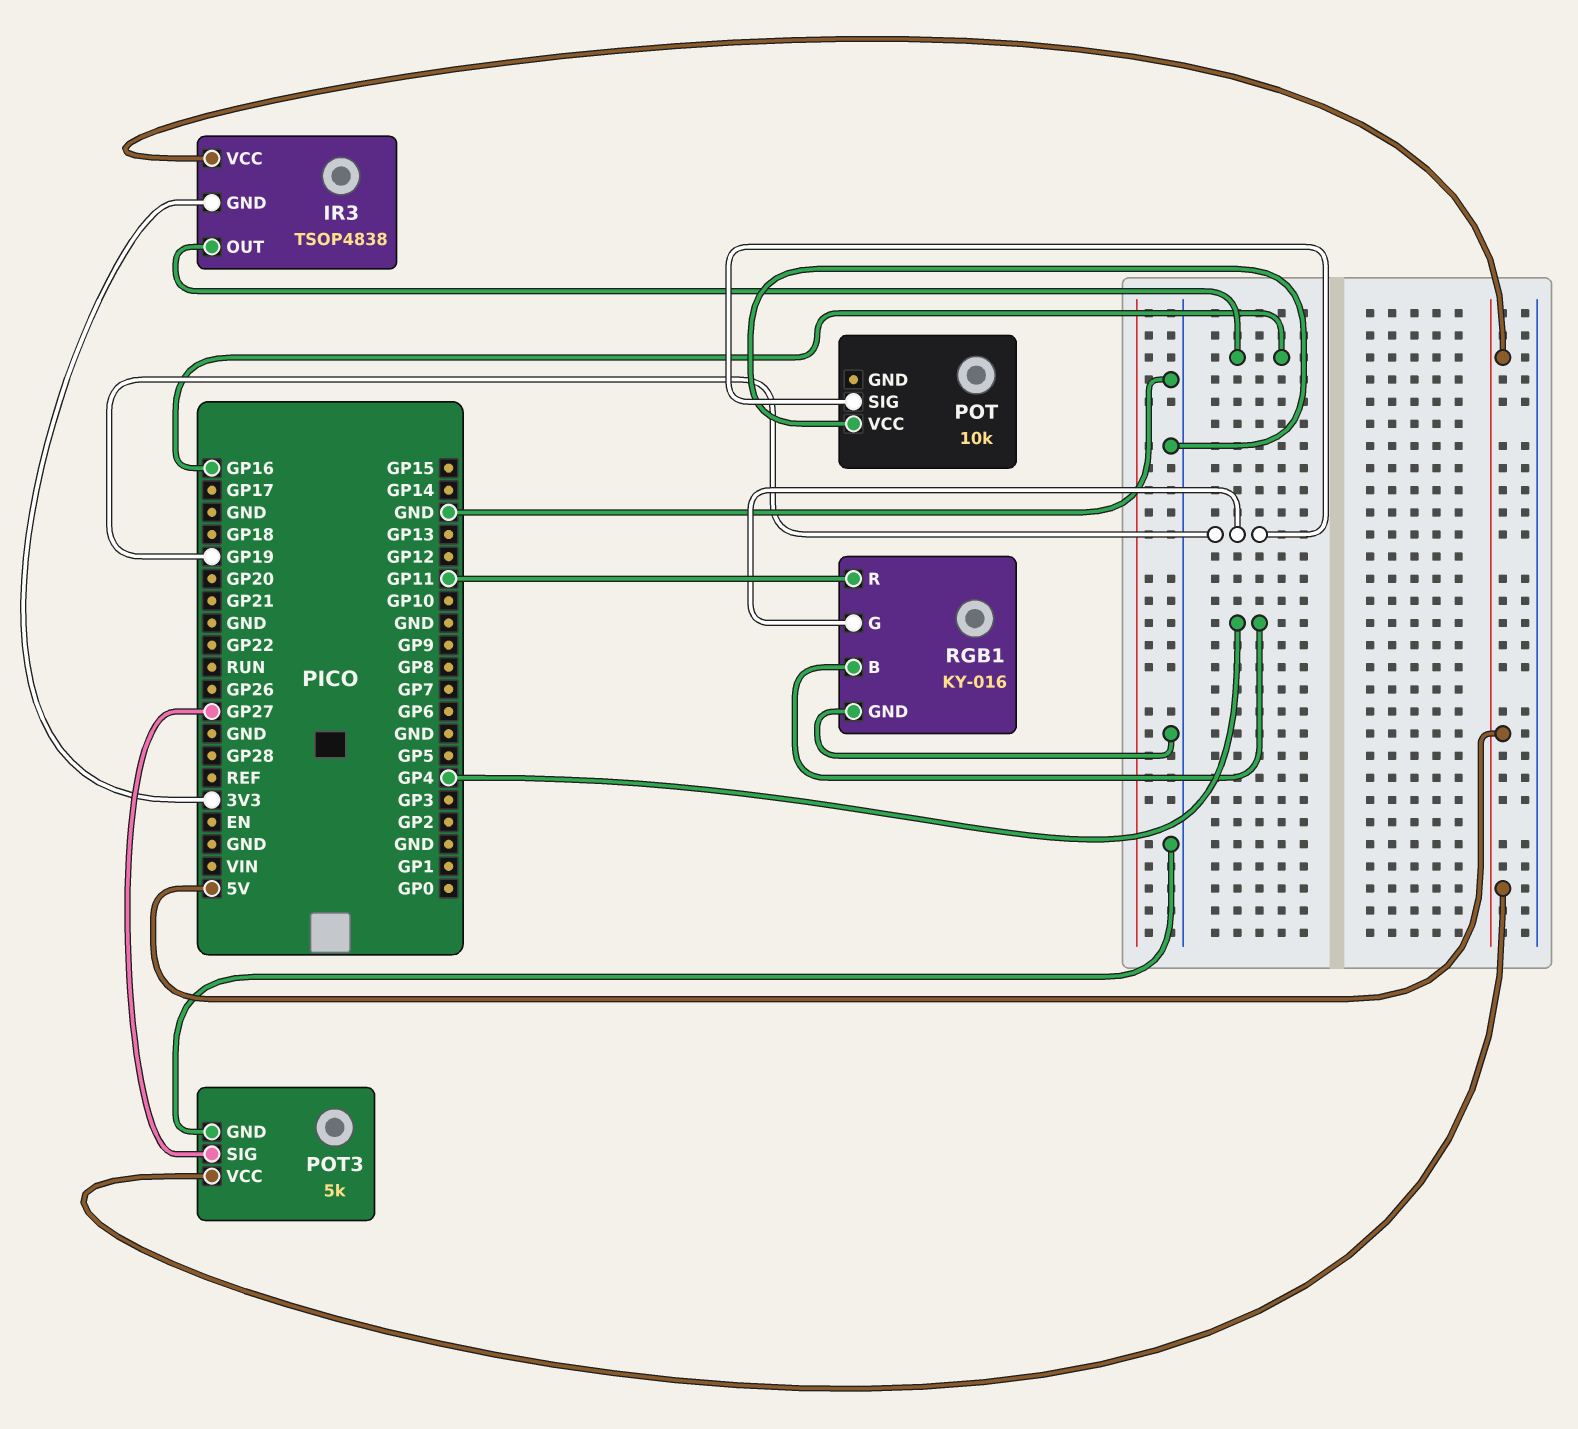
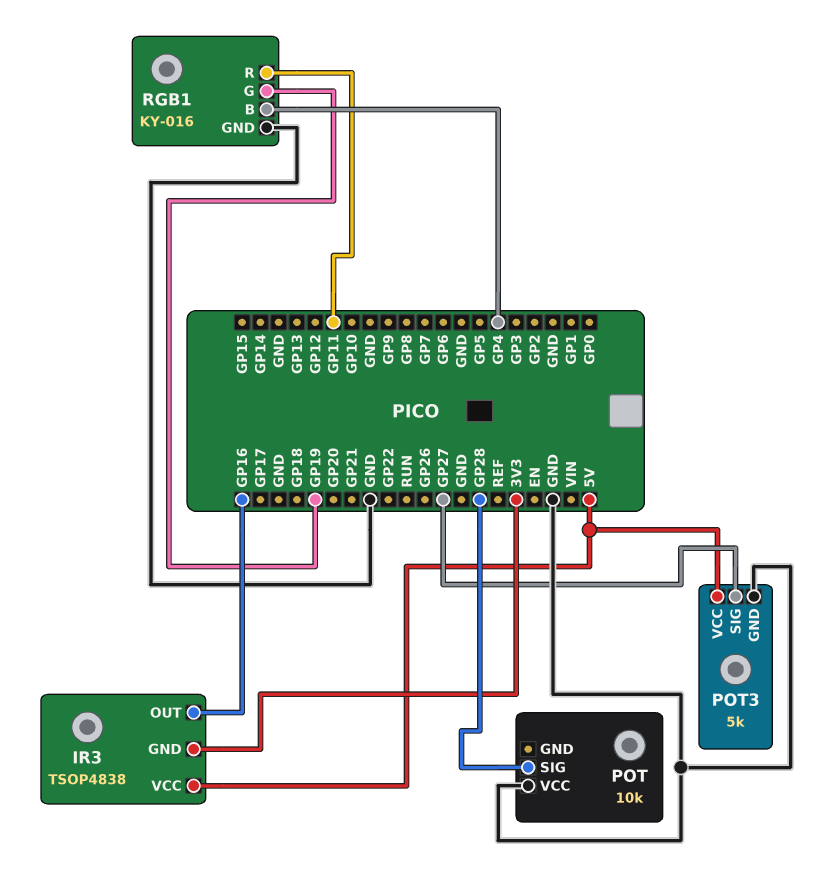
POT pin SIG: GP19 -> GP28

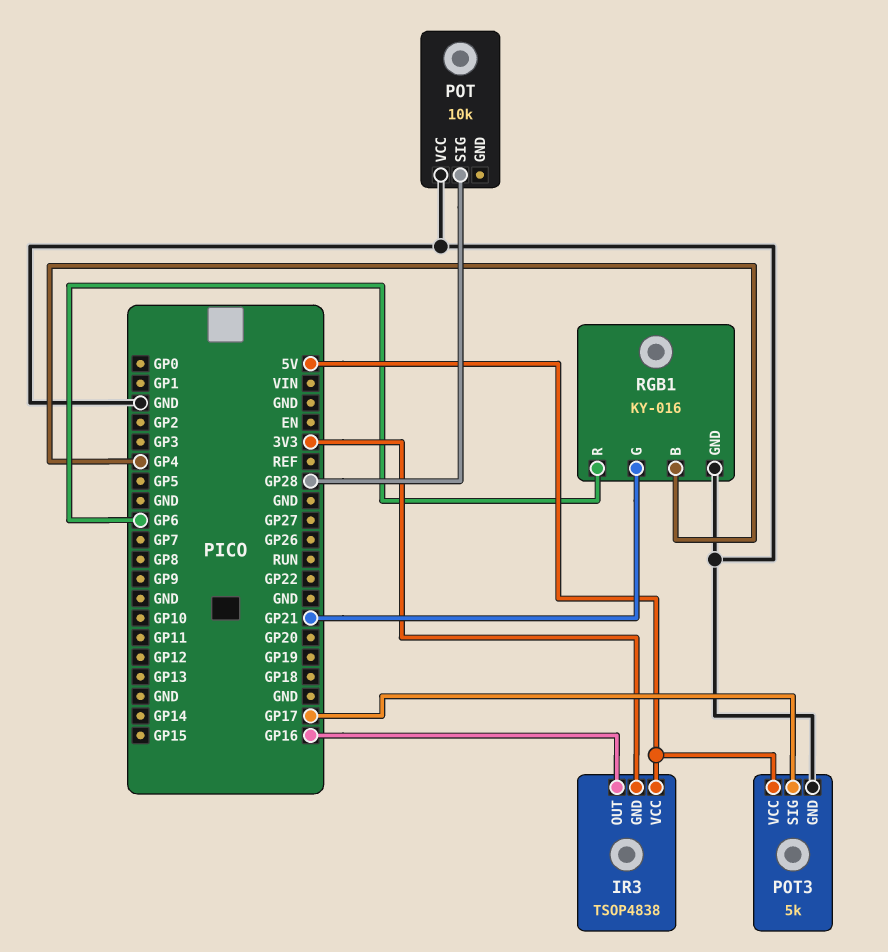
POT3 pin SIG: GP27 -> GP17
RGB1 pin G: GP19 -> GP21
RGB1 pin R: GP11 -> GP6

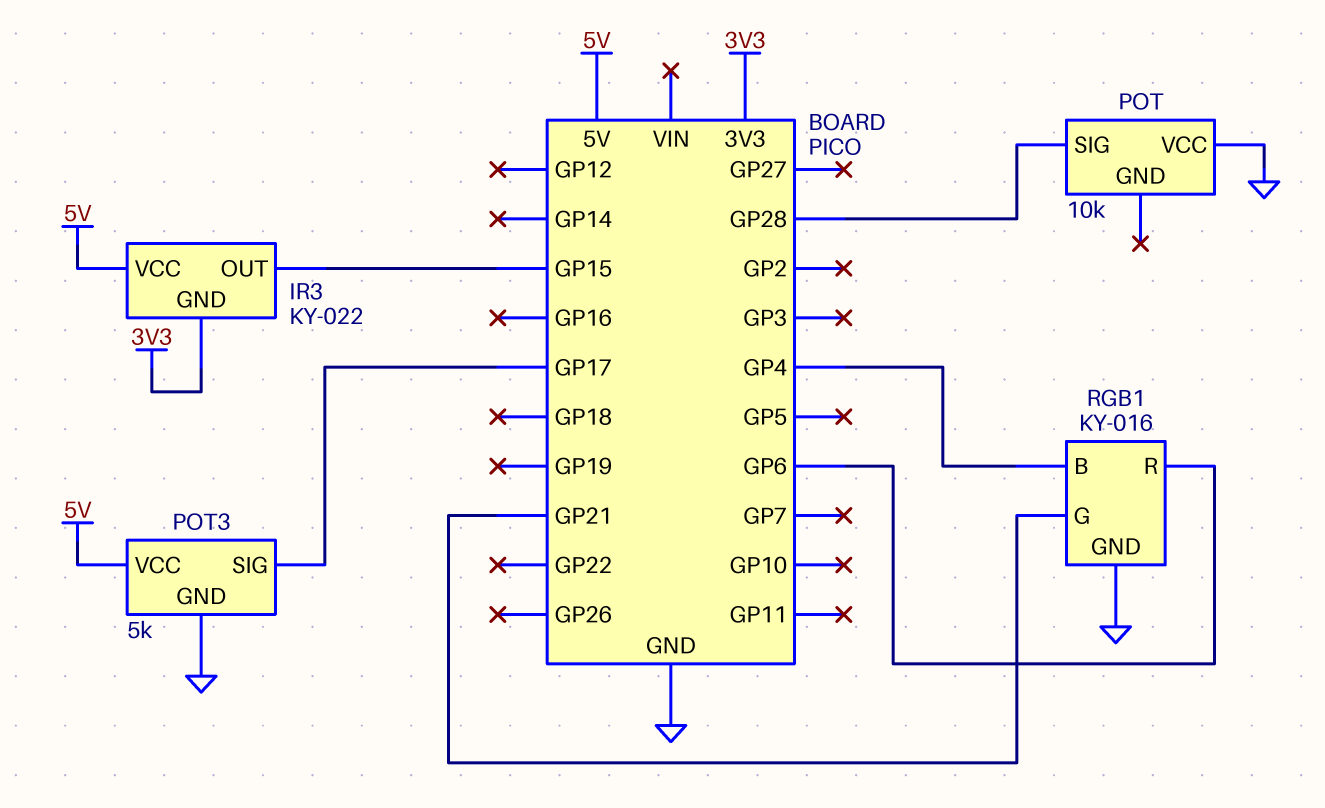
IR3: TSOP4838 -> KY-022
IR3 pin OUT: GP16 -> GP15

